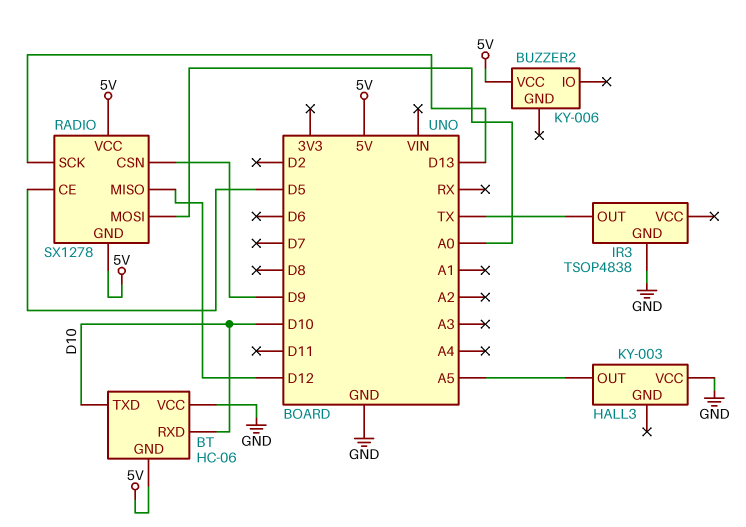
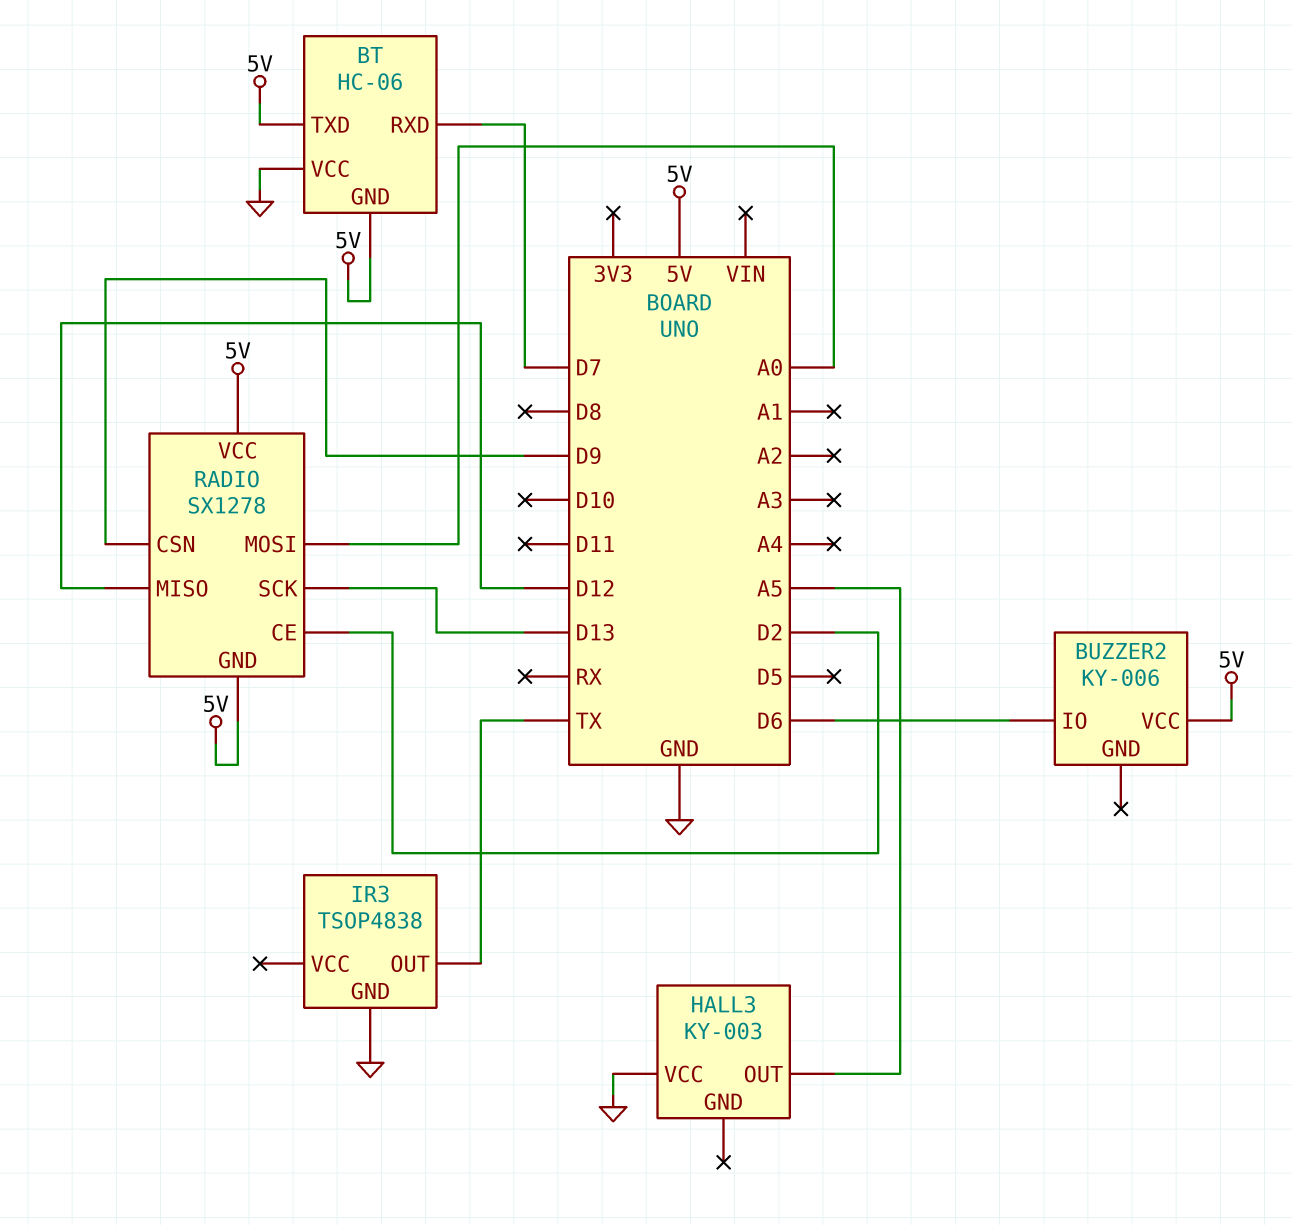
BT pin RXD: D10 -> D7
BT pin TXD: D10 -> 5V
BUZZER2 pin IO: none -> D6
RADIO pin CE: D5 -> D2

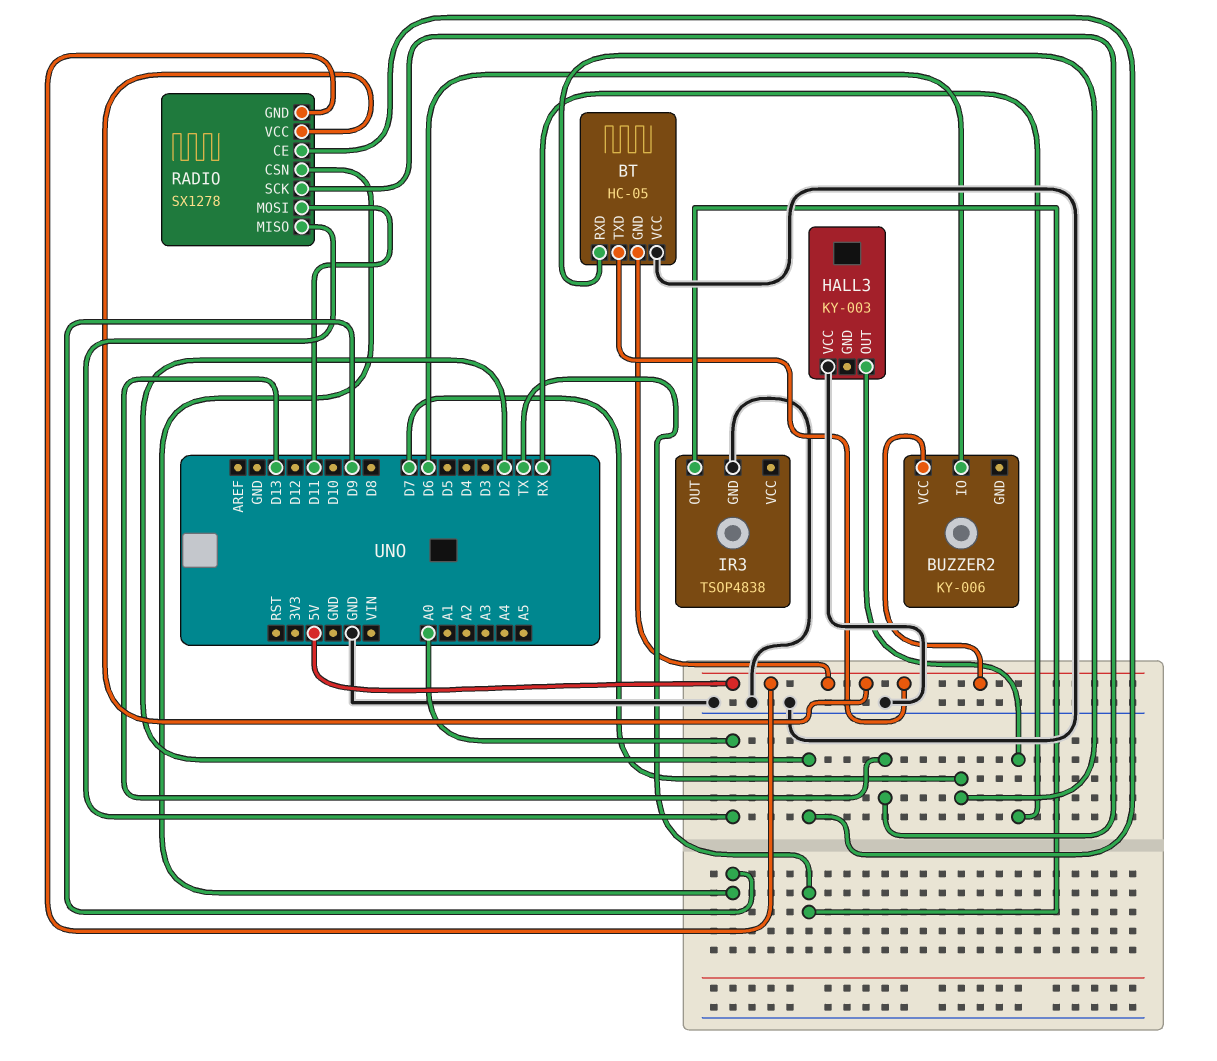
BT: HC-06 -> HC-05
HALL3 pin OUT: A5 -> RX
RADIO pin MISO: D12 -> A0
RADIO pin MOSI: A0 -> D11

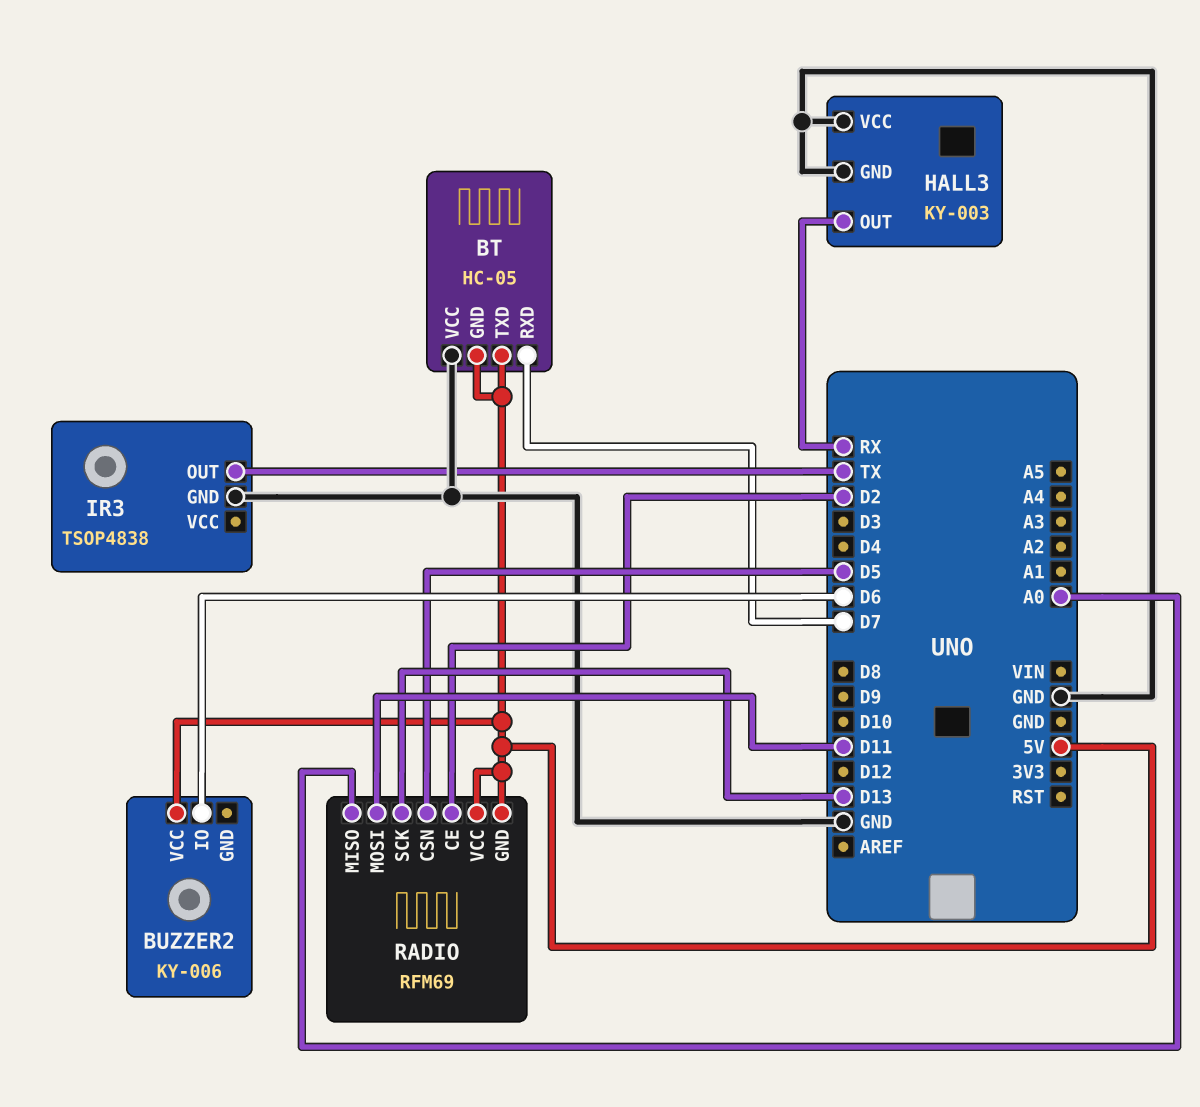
HALL3 pin GND: none -> GND
RADIO: SX1278 -> RFM69
RADIO pin CSN: D9 -> D5

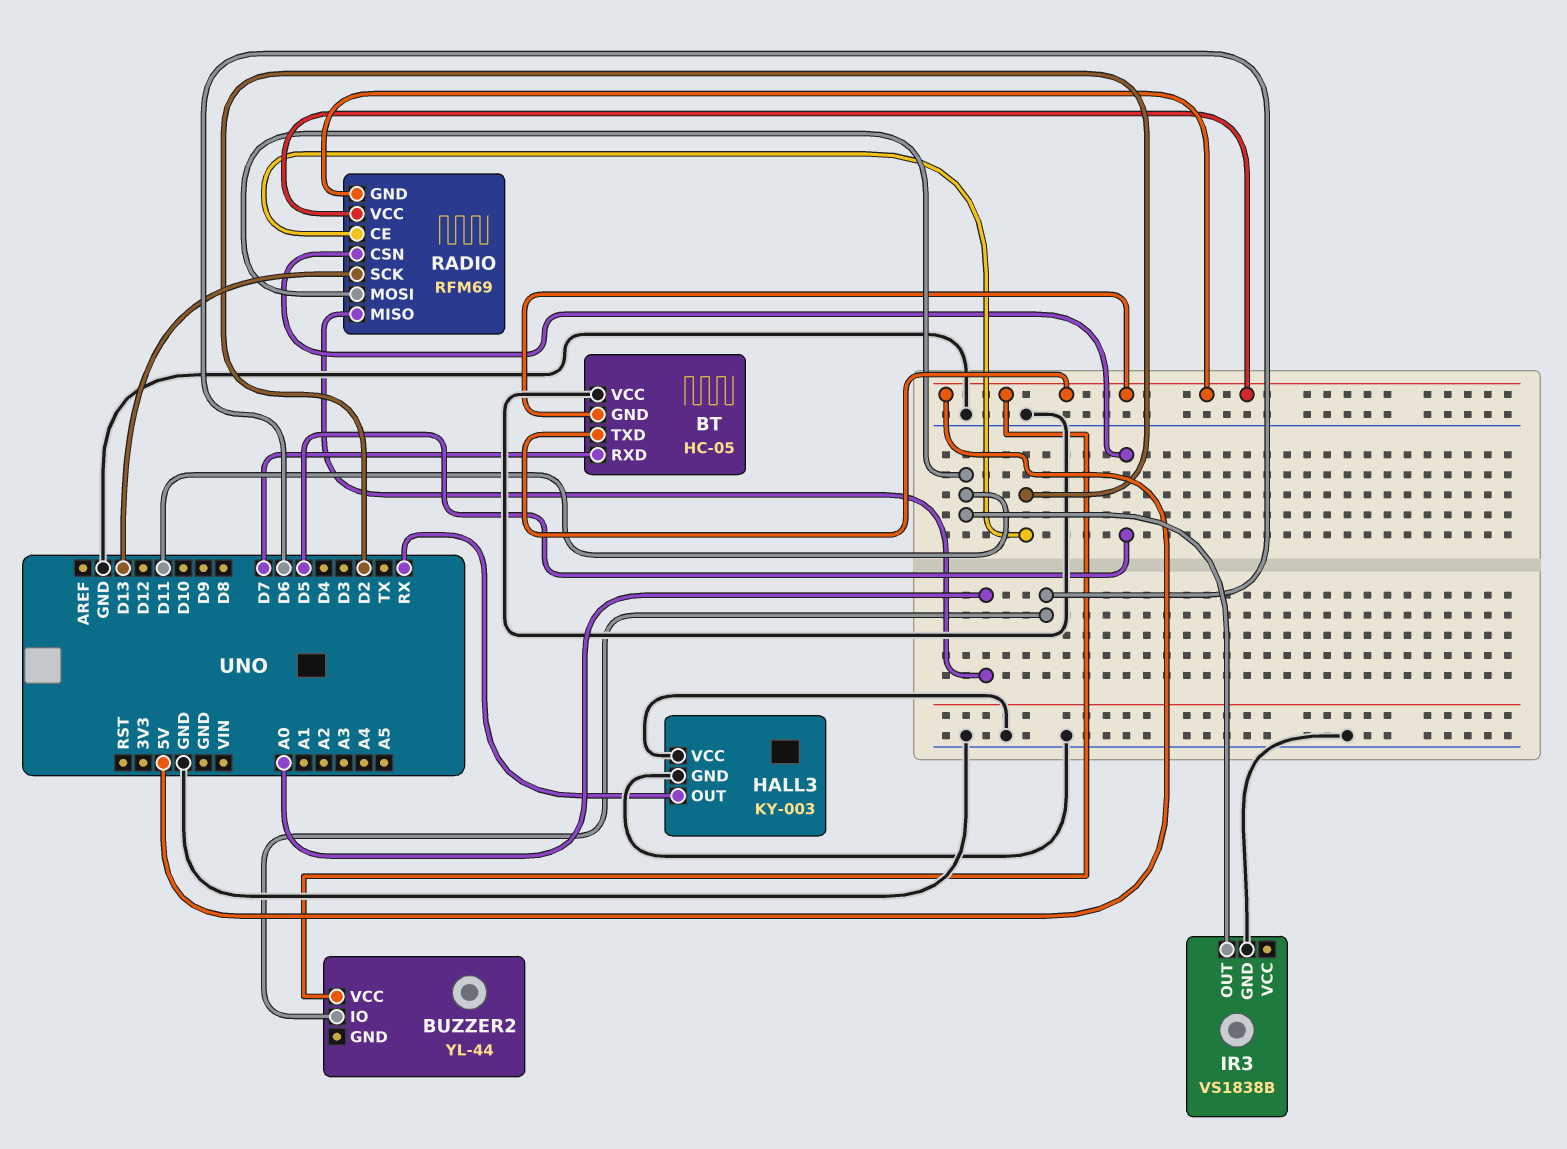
BUZZER2: KY-006 -> YL-44
IR3: TSOP4838 -> VS1838B
IR3 pin OUT: TX -> D11

